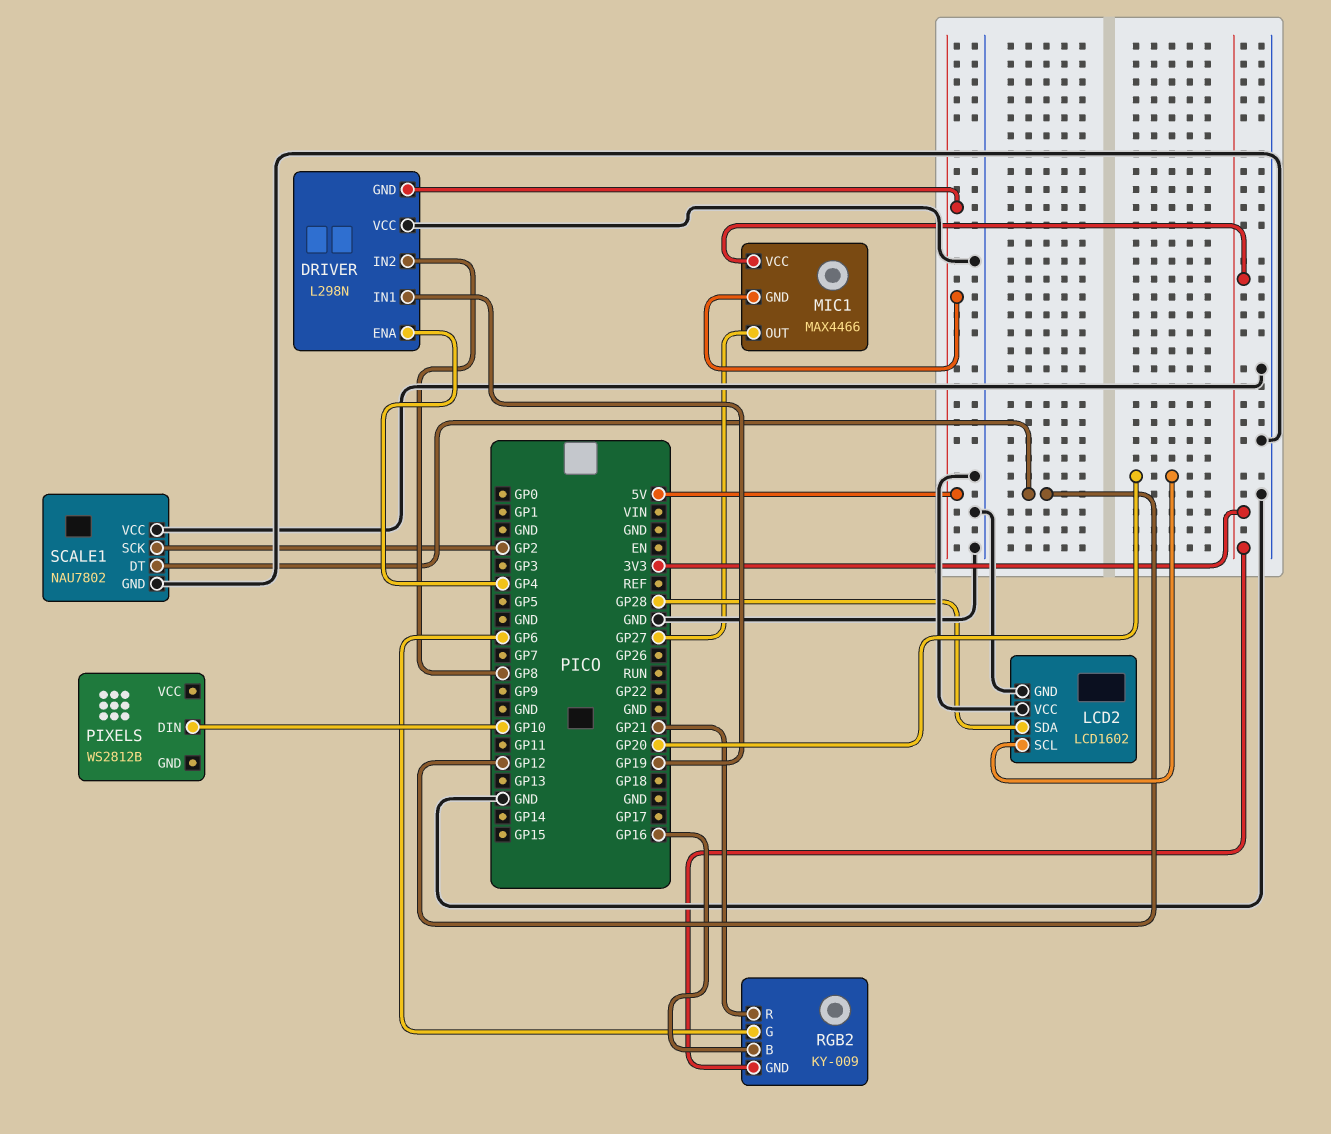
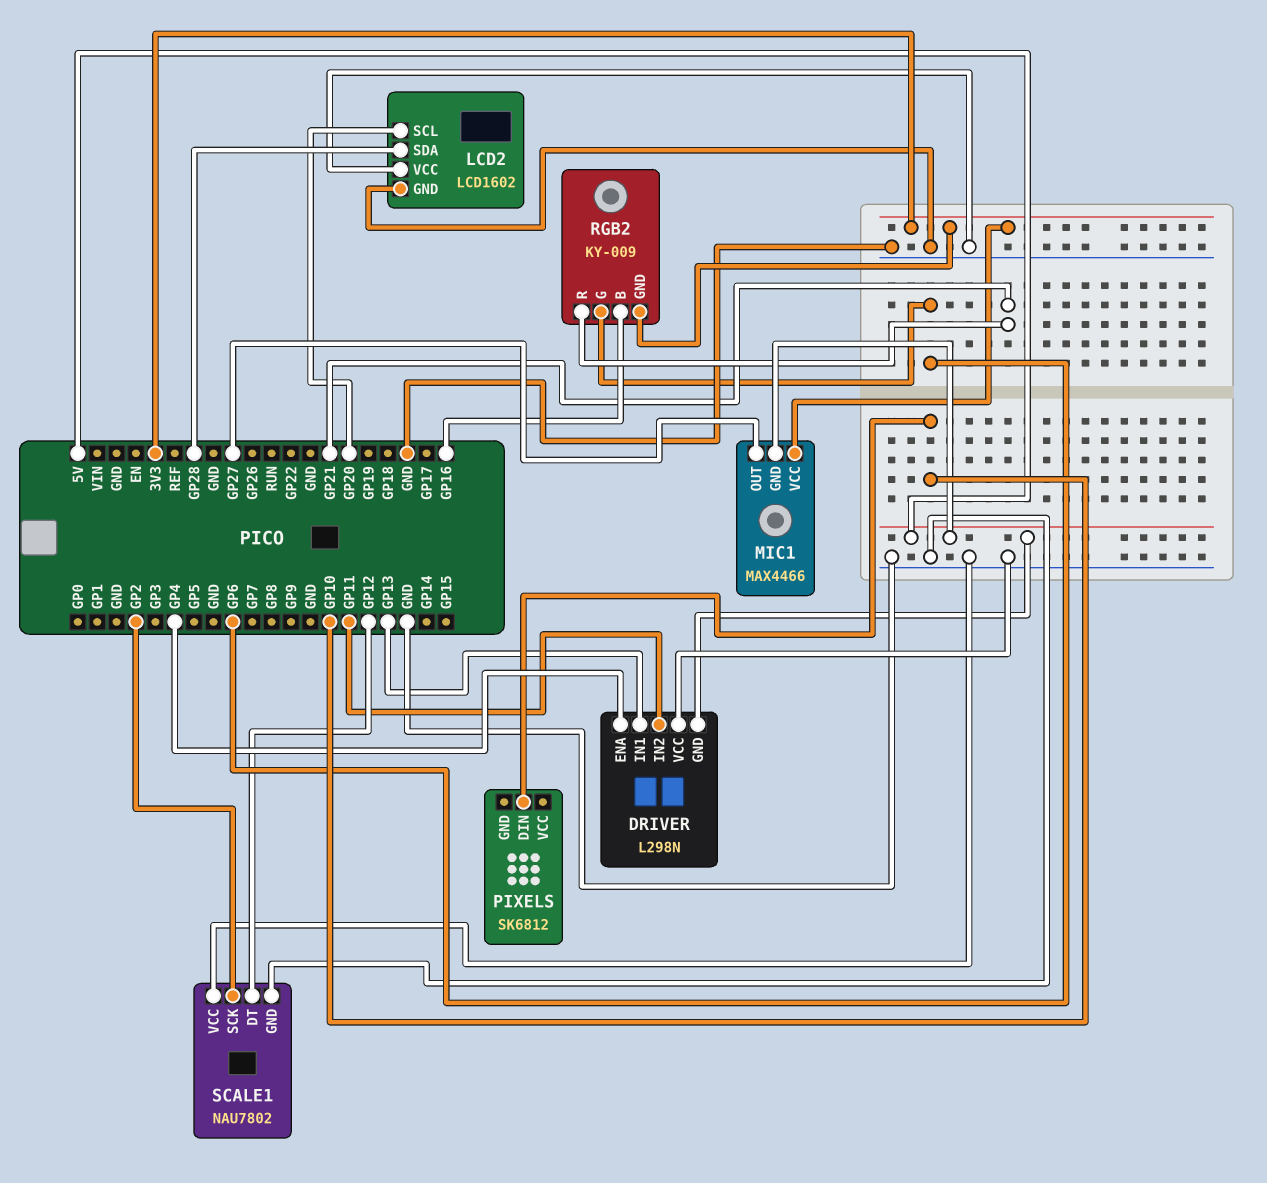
DRIVER pin IN1: GP19 -> GP13
DRIVER pin IN2: GP8 -> GP11
PIXELS: WS2812B -> SK6812

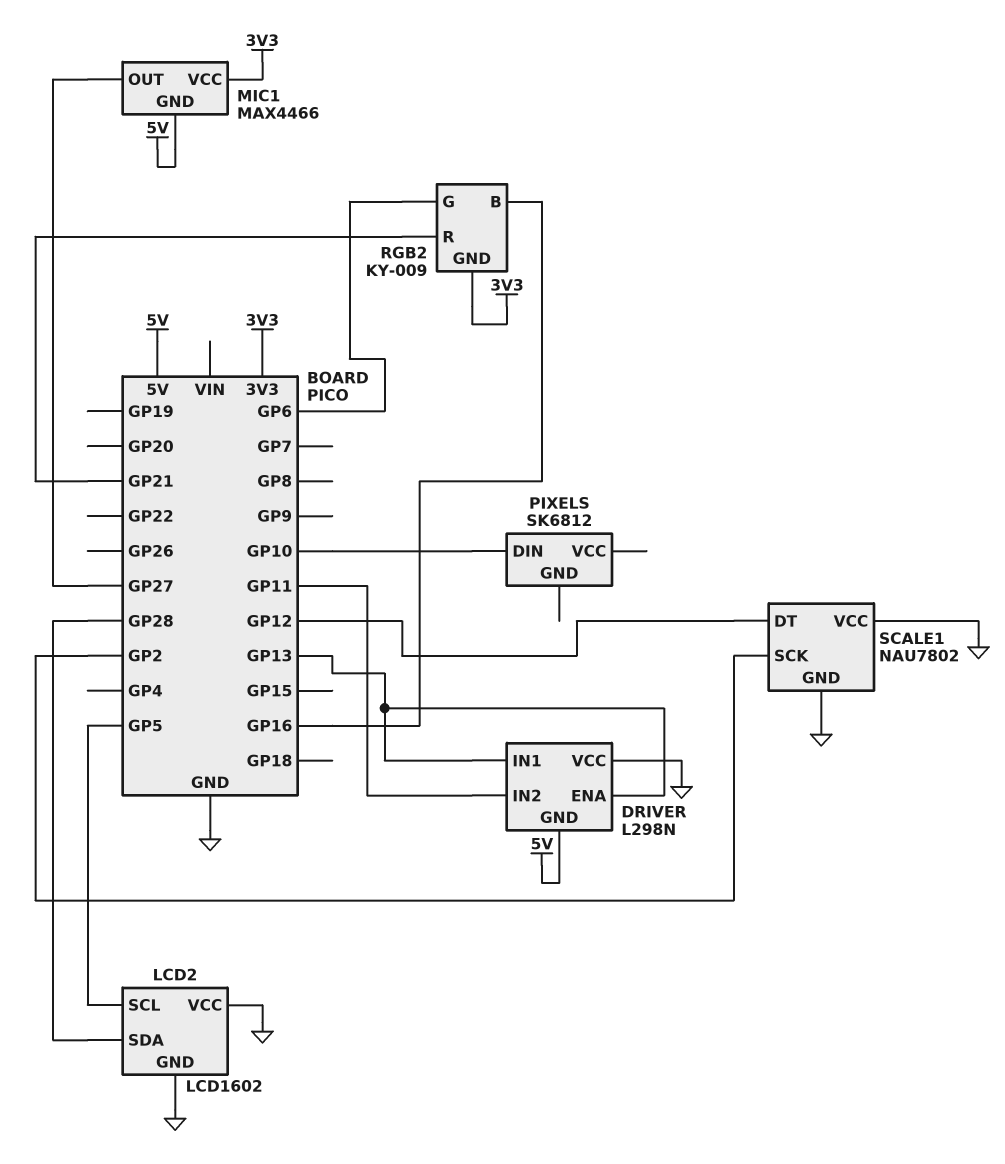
DRIVER pin ENA: GP4 -> GP13
LCD2 pin SCL: GP20 -> GP5

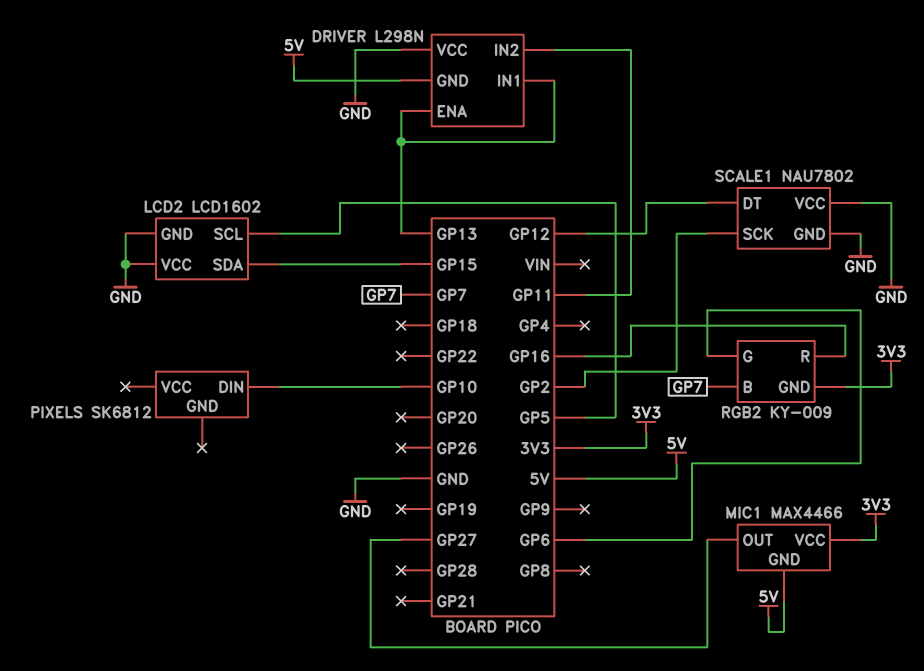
LCD2 pin SDA: GP28 -> GP15
RGB2 pin B: GP16 -> GP7
RGB2 pin R: GP21 -> GP16

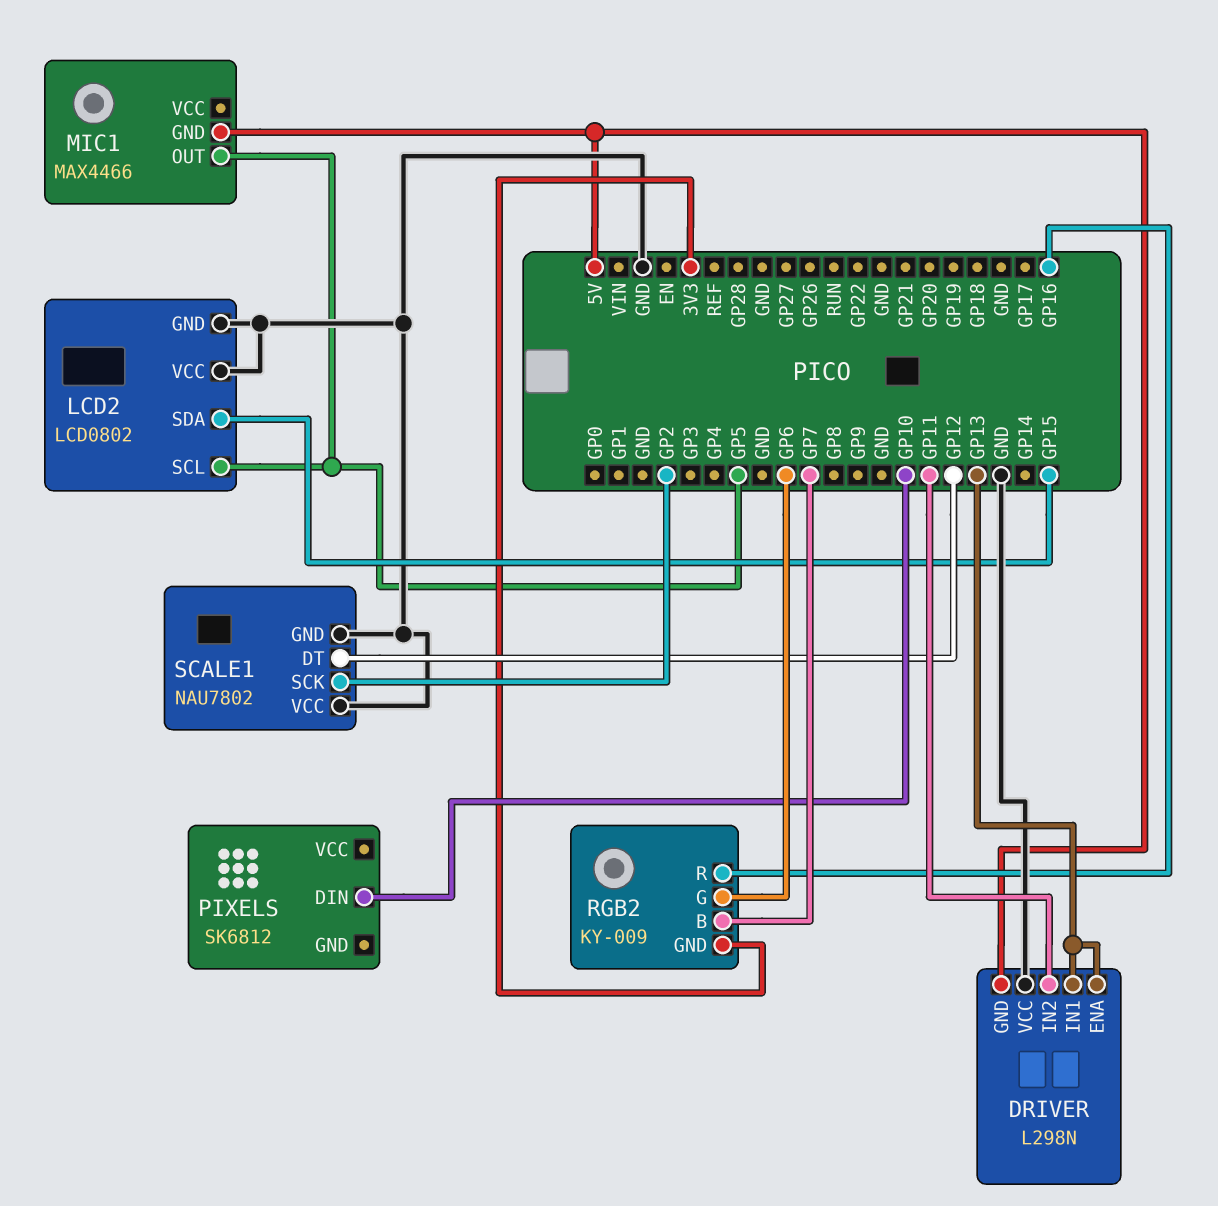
LCD2: LCD1602 -> LCD0802
MIC1 pin OUT: GP27 -> GP5
MIC1 pin VCC: 3V3 -> none

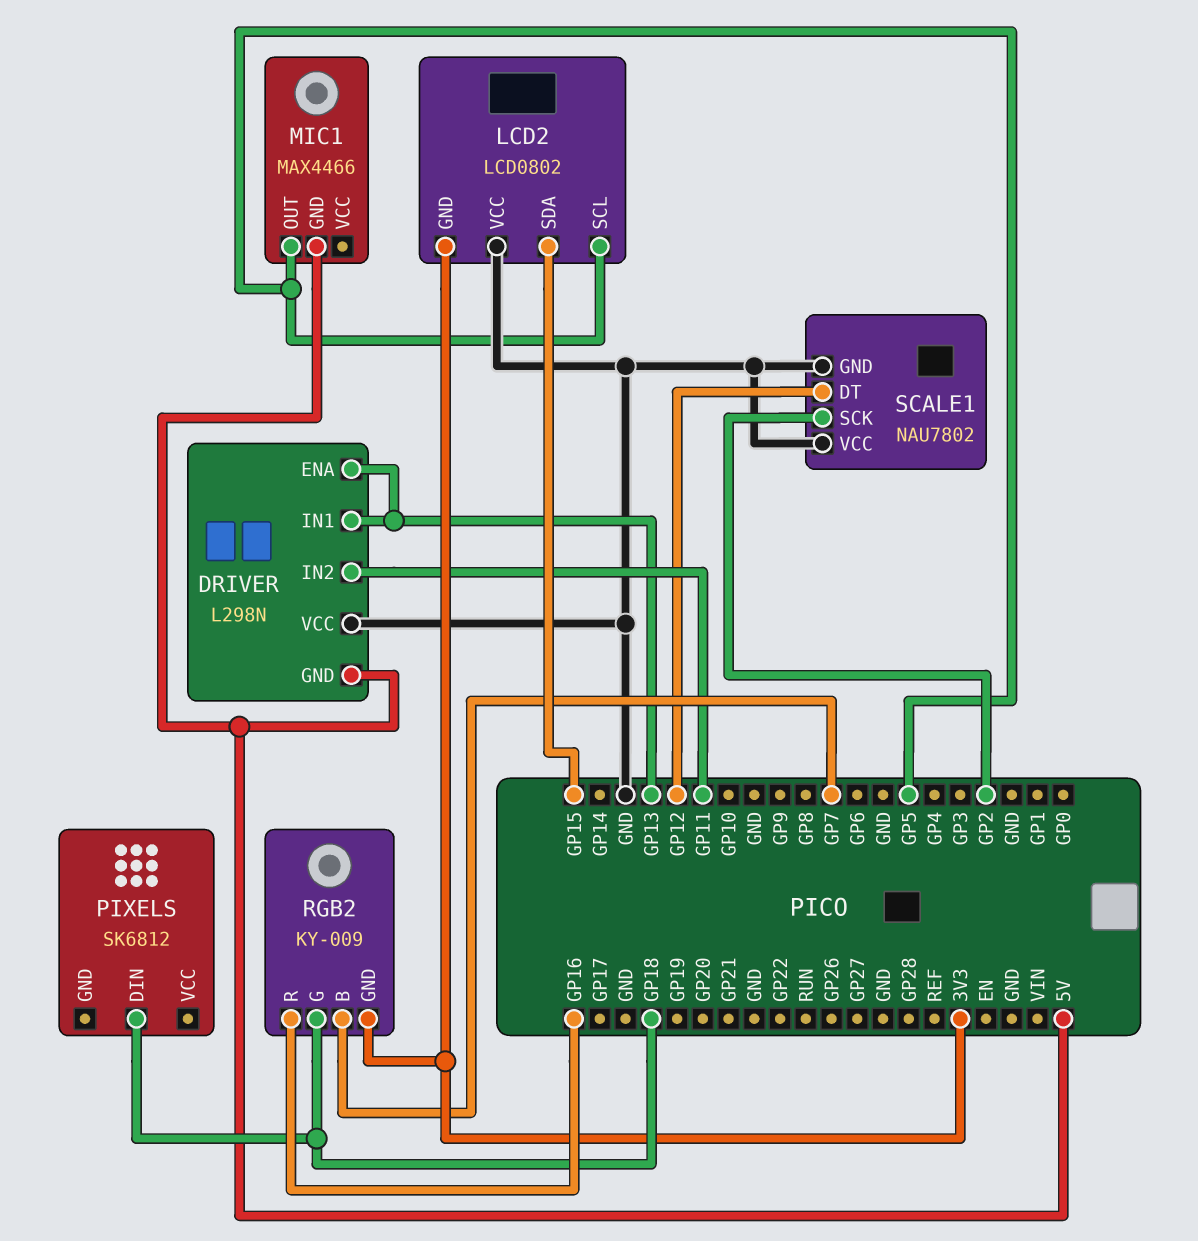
LCD2 pin GND: GND -> 3V3
PIXELS pin DIN: GP10 -> GP18
RGB2 pin G: GP6 -> GP18

